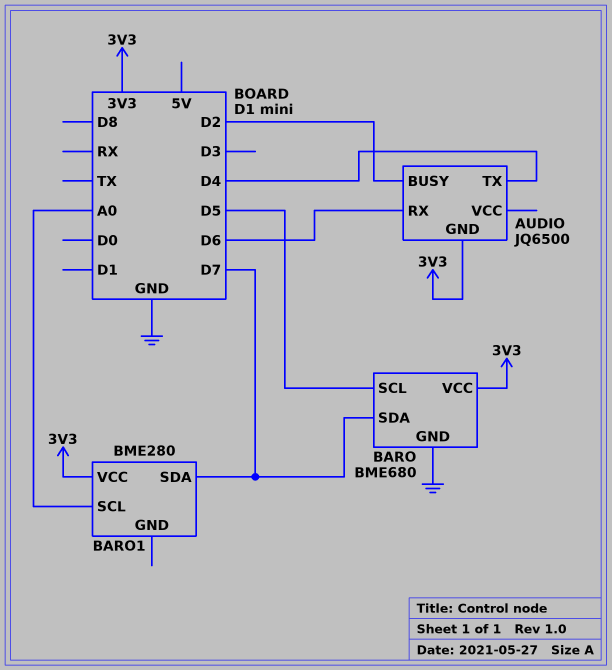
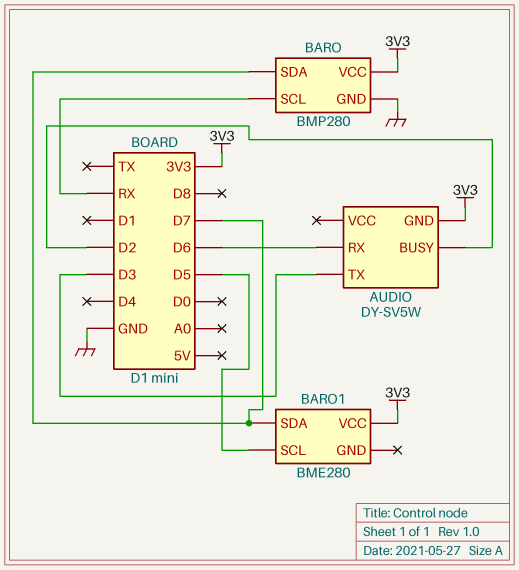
AUDIO: JQ6500 -> DY-SV5W
AUDIO pin TX: D4 -> D3
BARO: BME680 -> BMP280
BARO pin SCL: D5 -> RX
BARO1 pin SCL: A0 -> D5

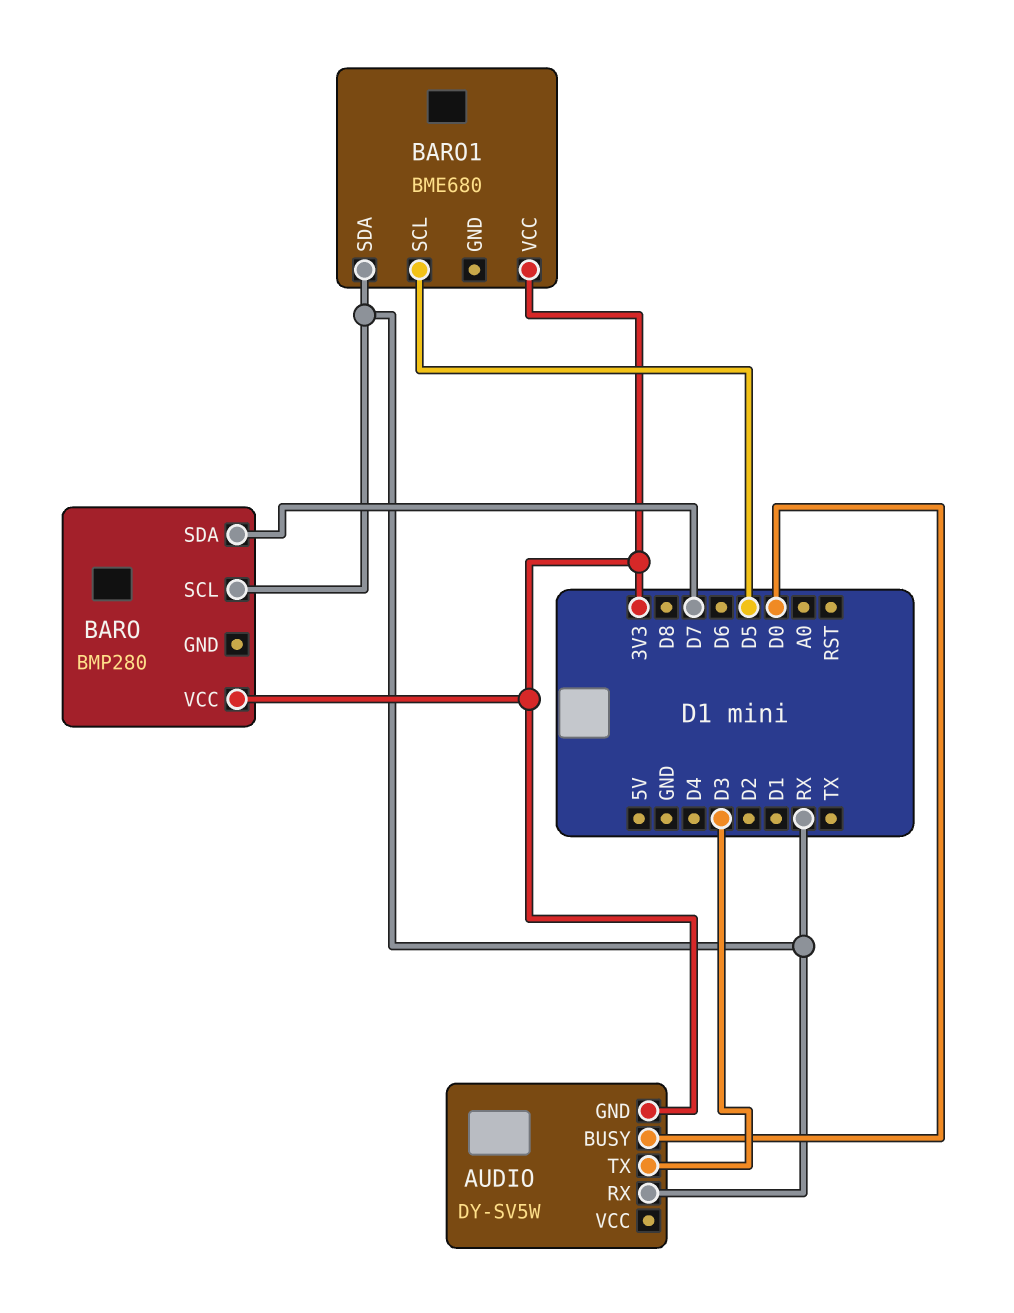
AUDIO pin BUSY: D2 -> D0
AUDIO pin RX: D6 -> RX
BARO pin GND: GND -> none
BARO1: BME280 -> BME680
BARO1 pin SDA: D7 -> RX

